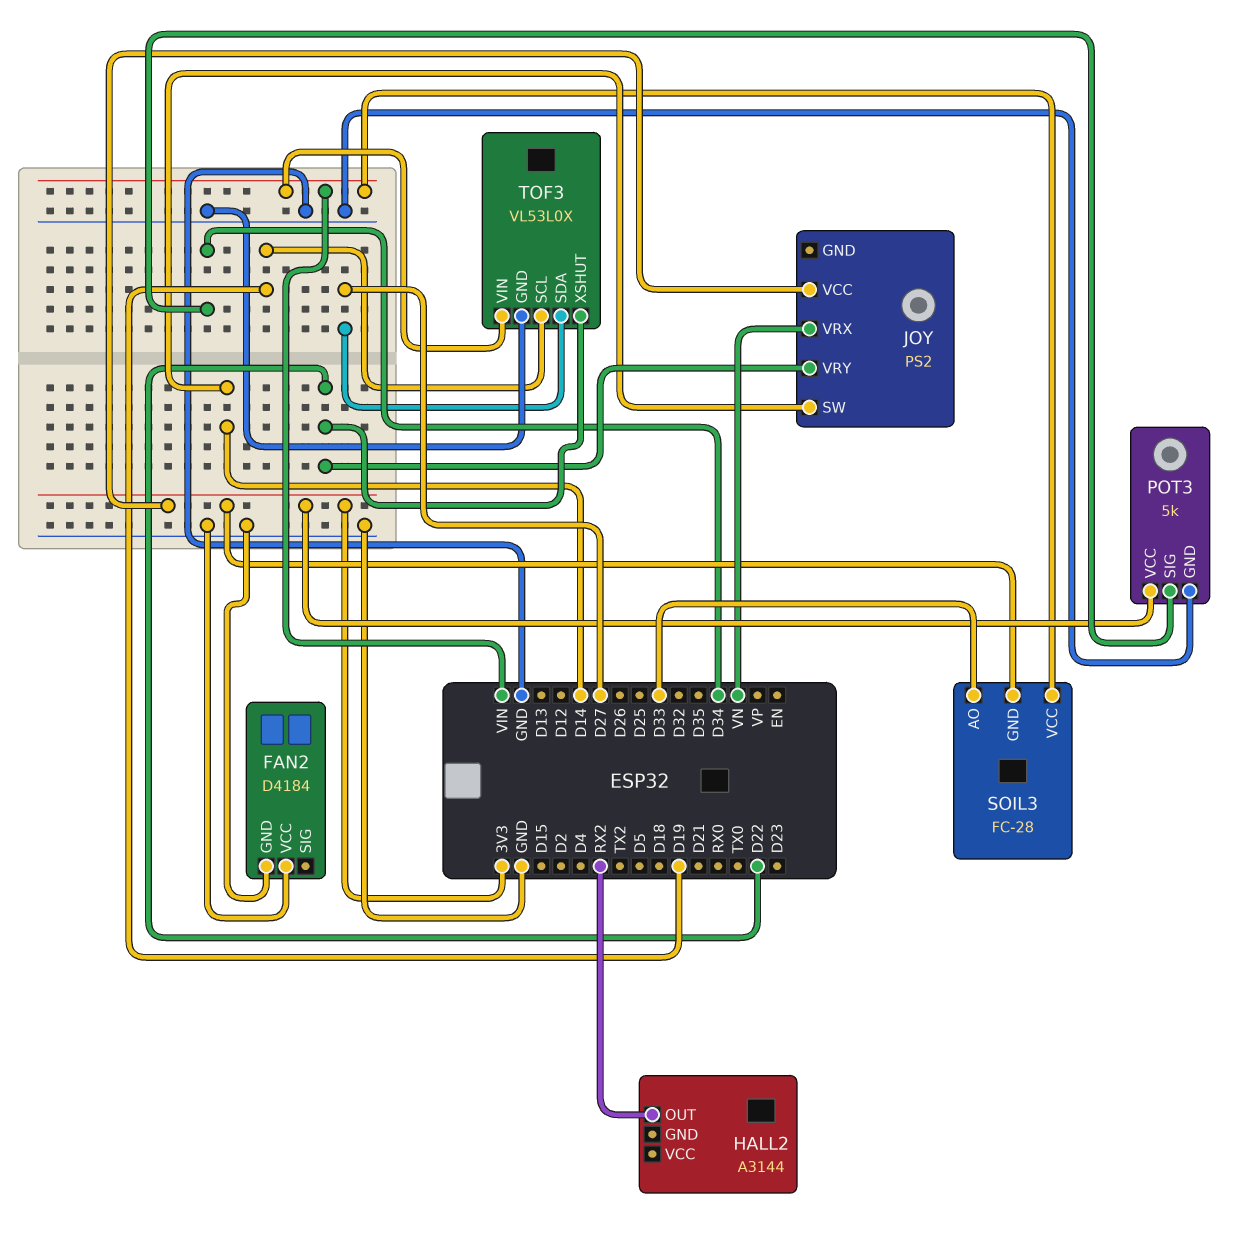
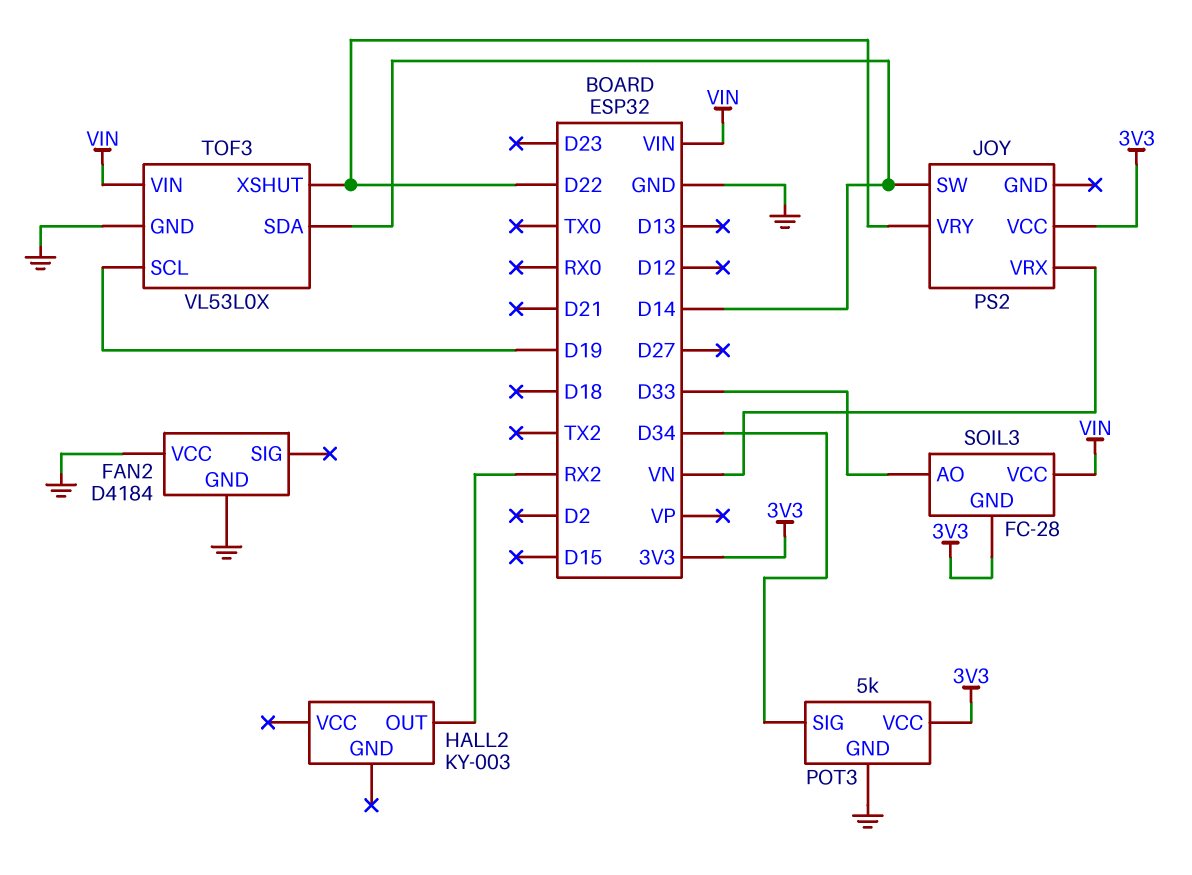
HALL2: A3144 -> KY-003
TOF3 pin SDA: D27 -> D14

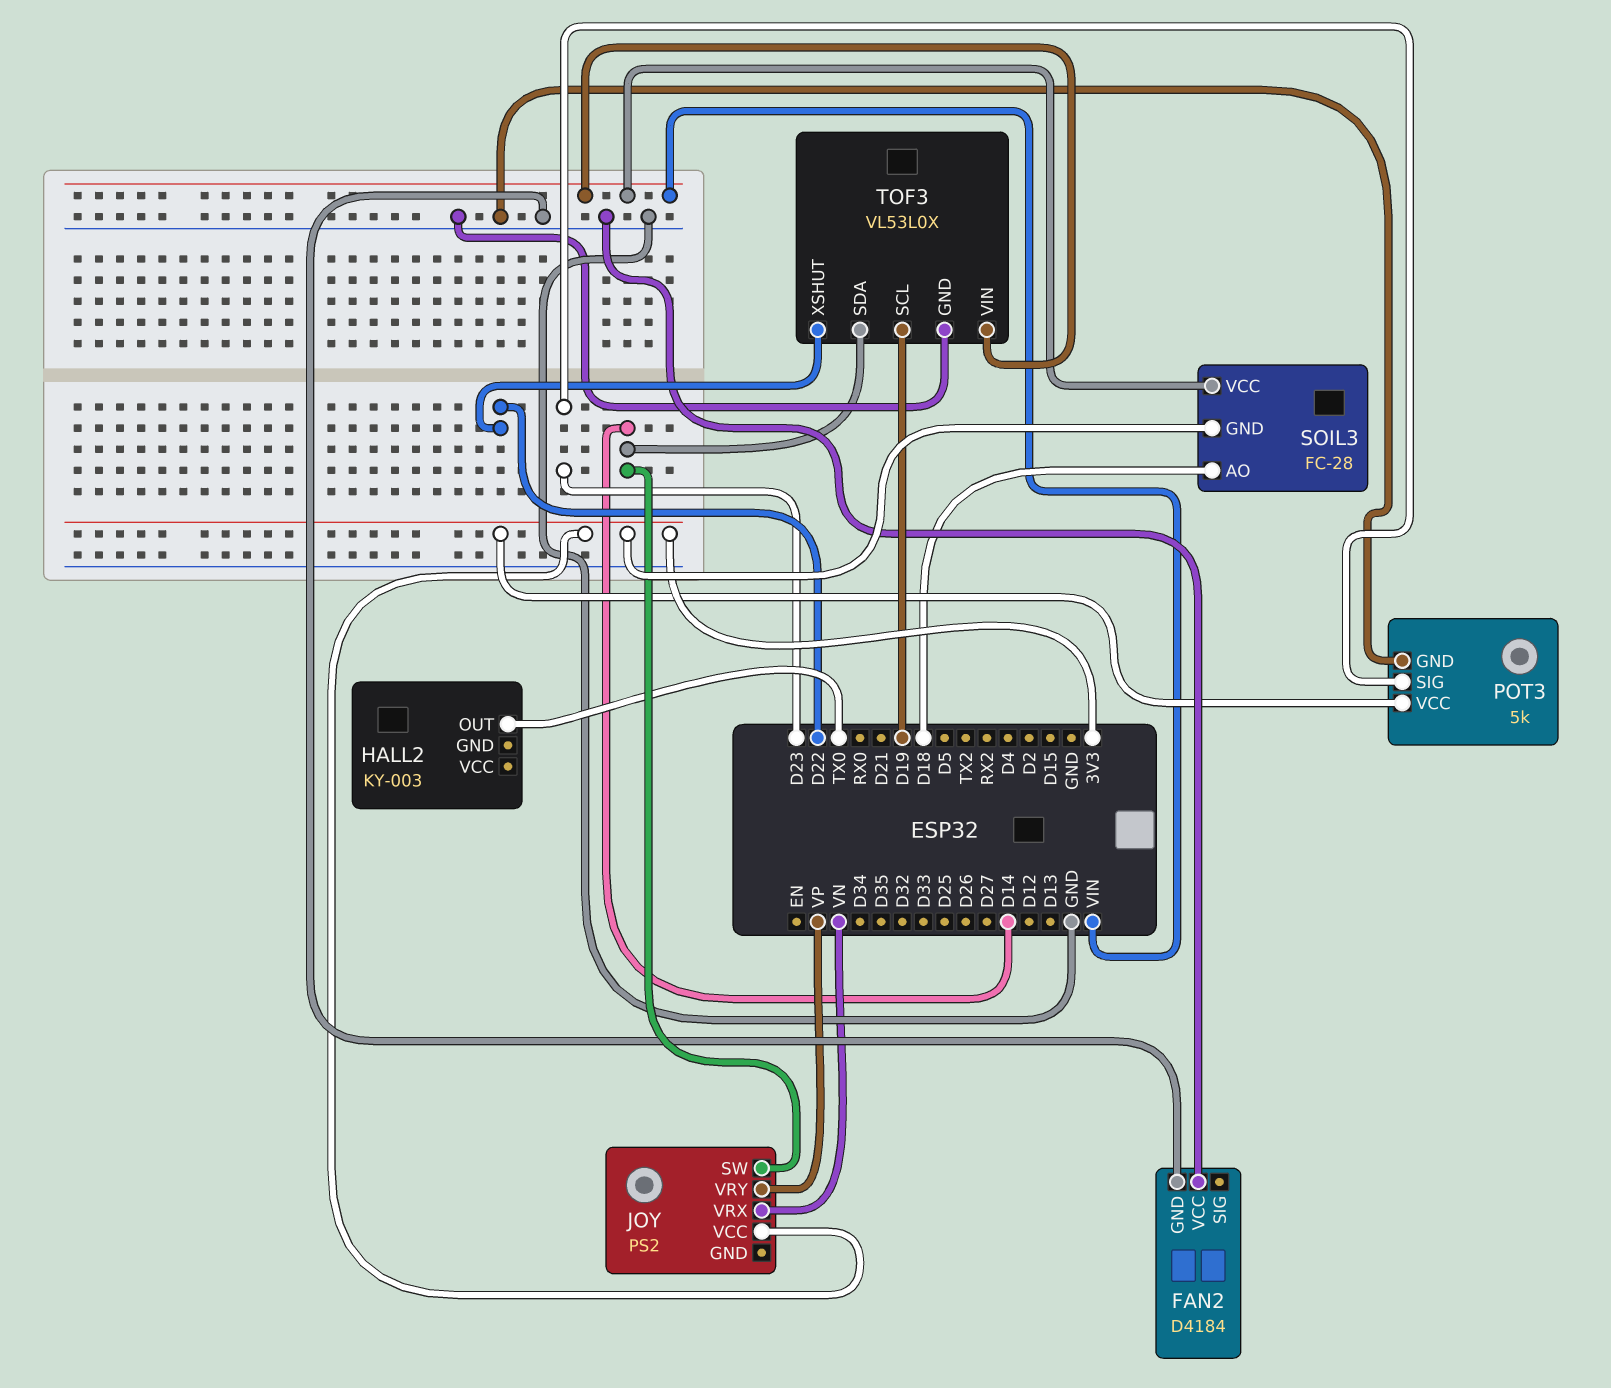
HALL2 pin OUT: RX2 -> TX0
JOY pin VRY: D22 -> VP
POT3 pin SIG: D34 -> D23
SOIL3 pin AO: D33 -> D18

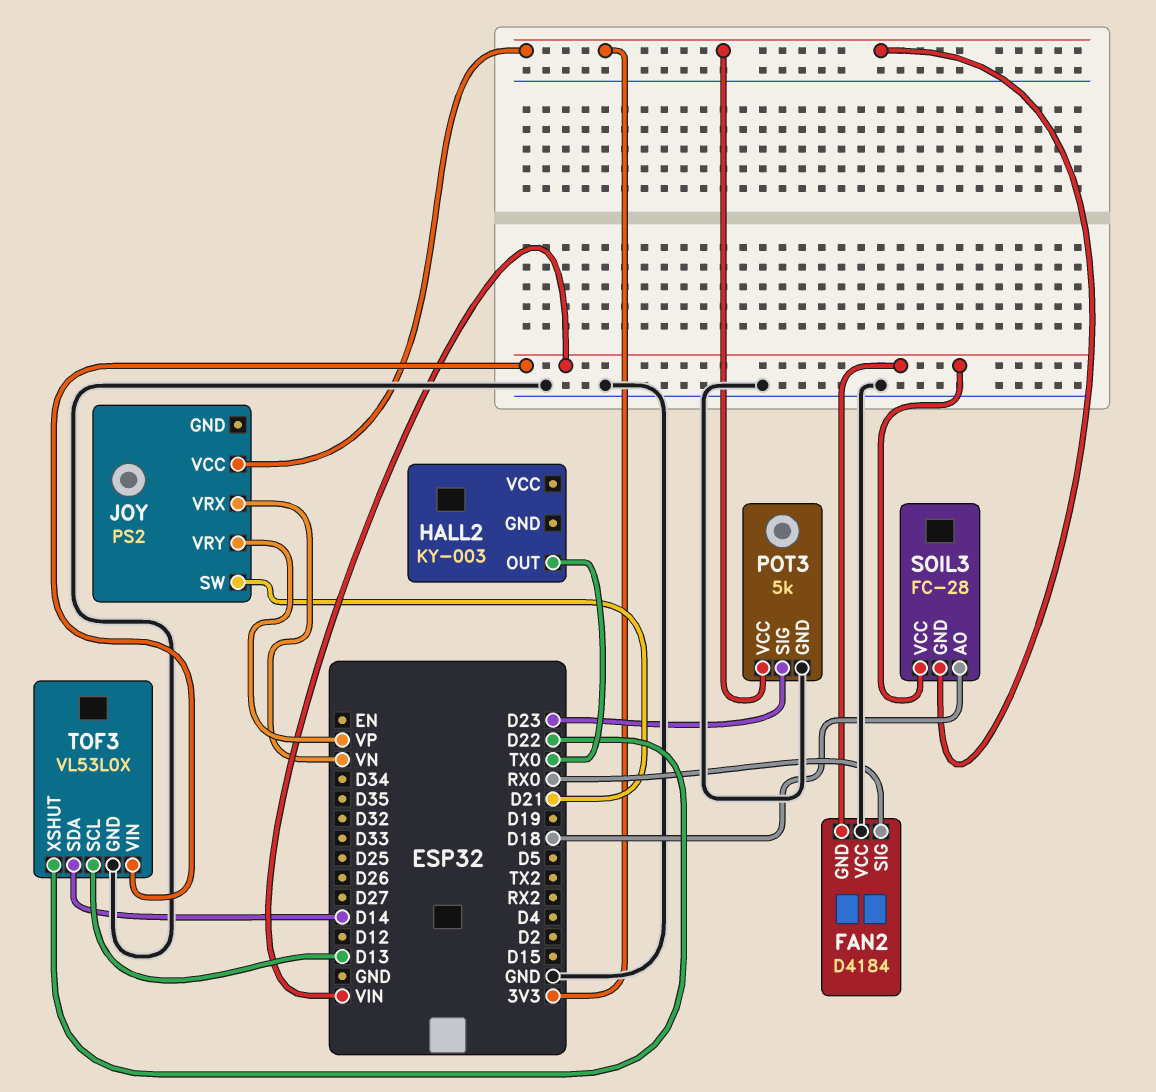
FAN2 pin GND: GND -> VIN
FAN2 pin SIG: none -> RX0
JOY pin SW: D14 -> D21
TOF3 pin SCL: D19 -> D13

